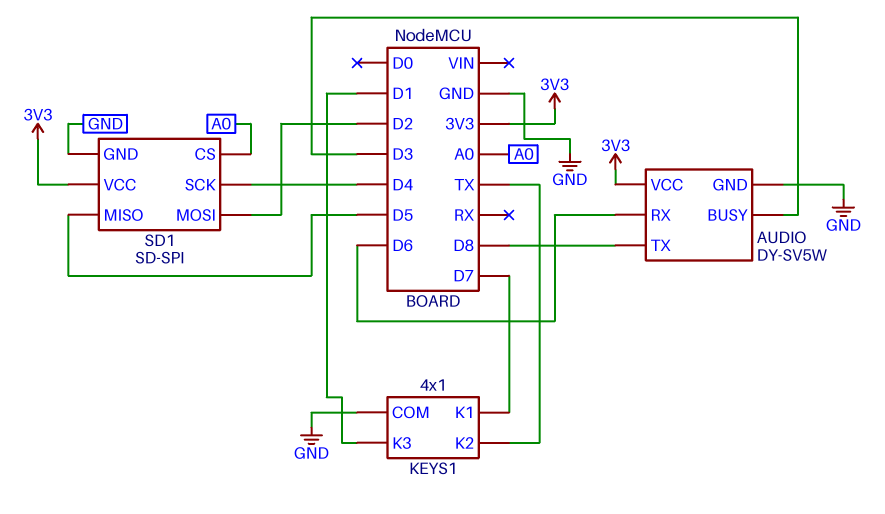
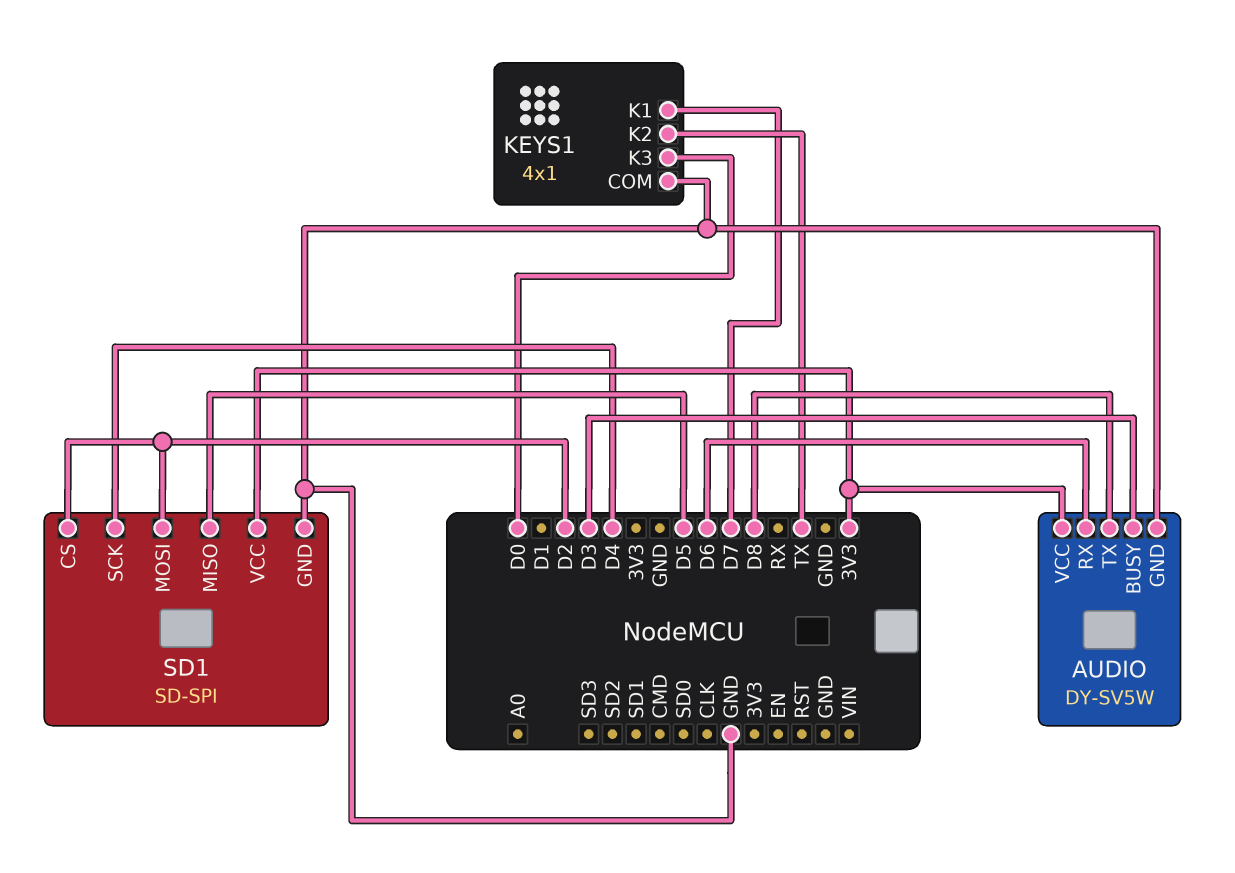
KEYS1 pin K3: D1 -> D0
SD1 pin CS: A0 -> D2

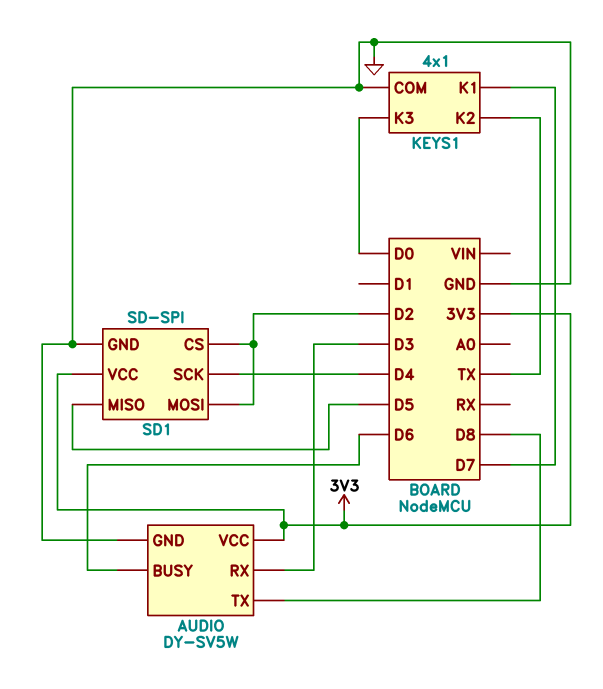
AUDIO pin BUSY: D3 -> D6
AUDIO pin RX: D6 -> D3

